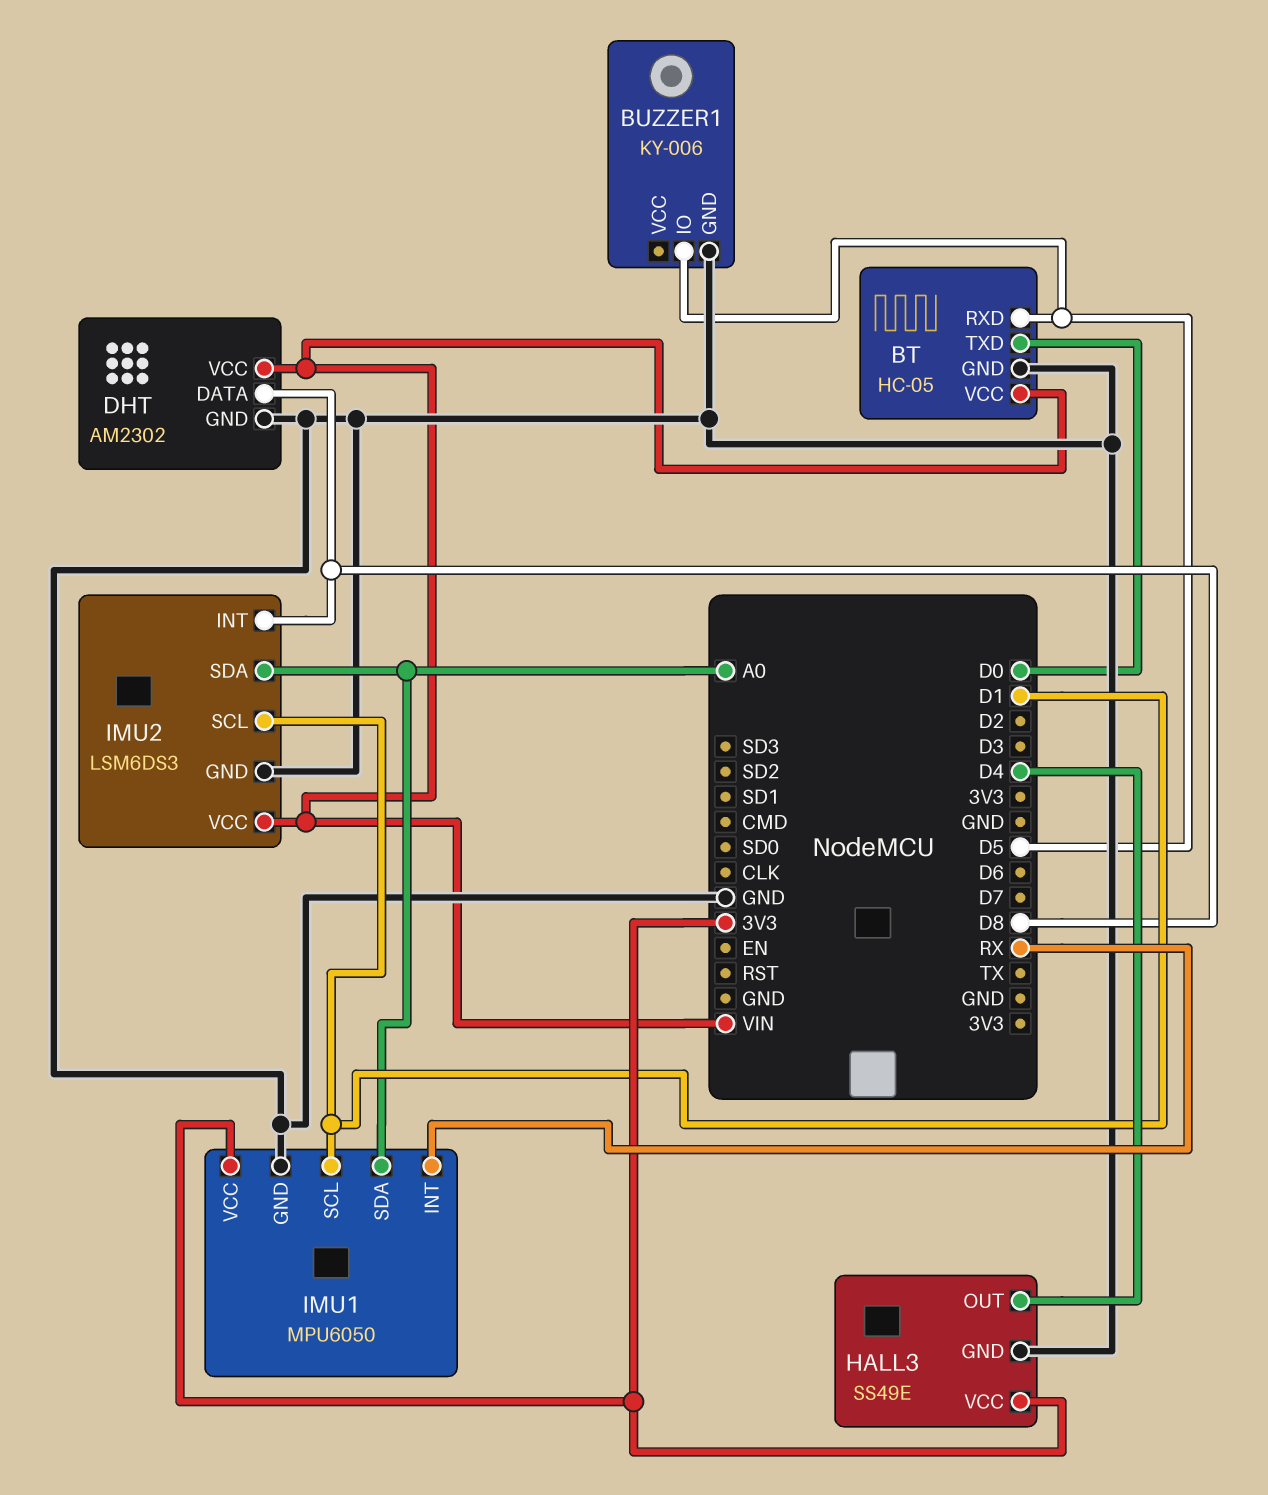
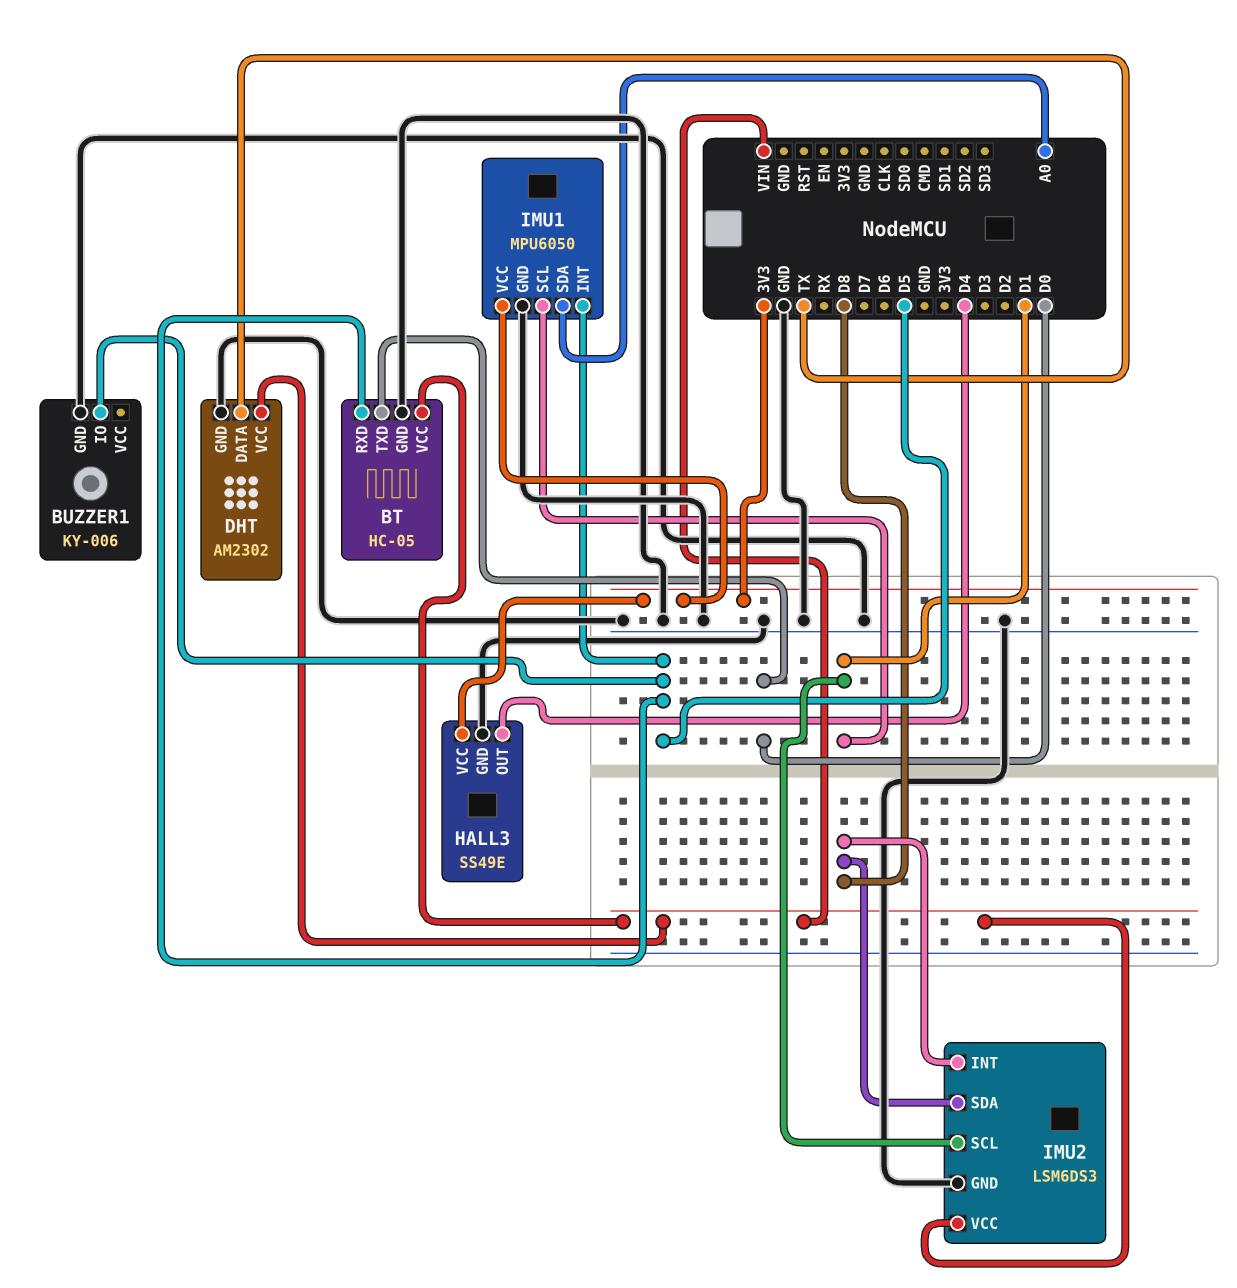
DHT pin DATA: D8 -> TX
IMU1 pin INT: RX -> D5
IMU2 pin SDA: A0 -> D8

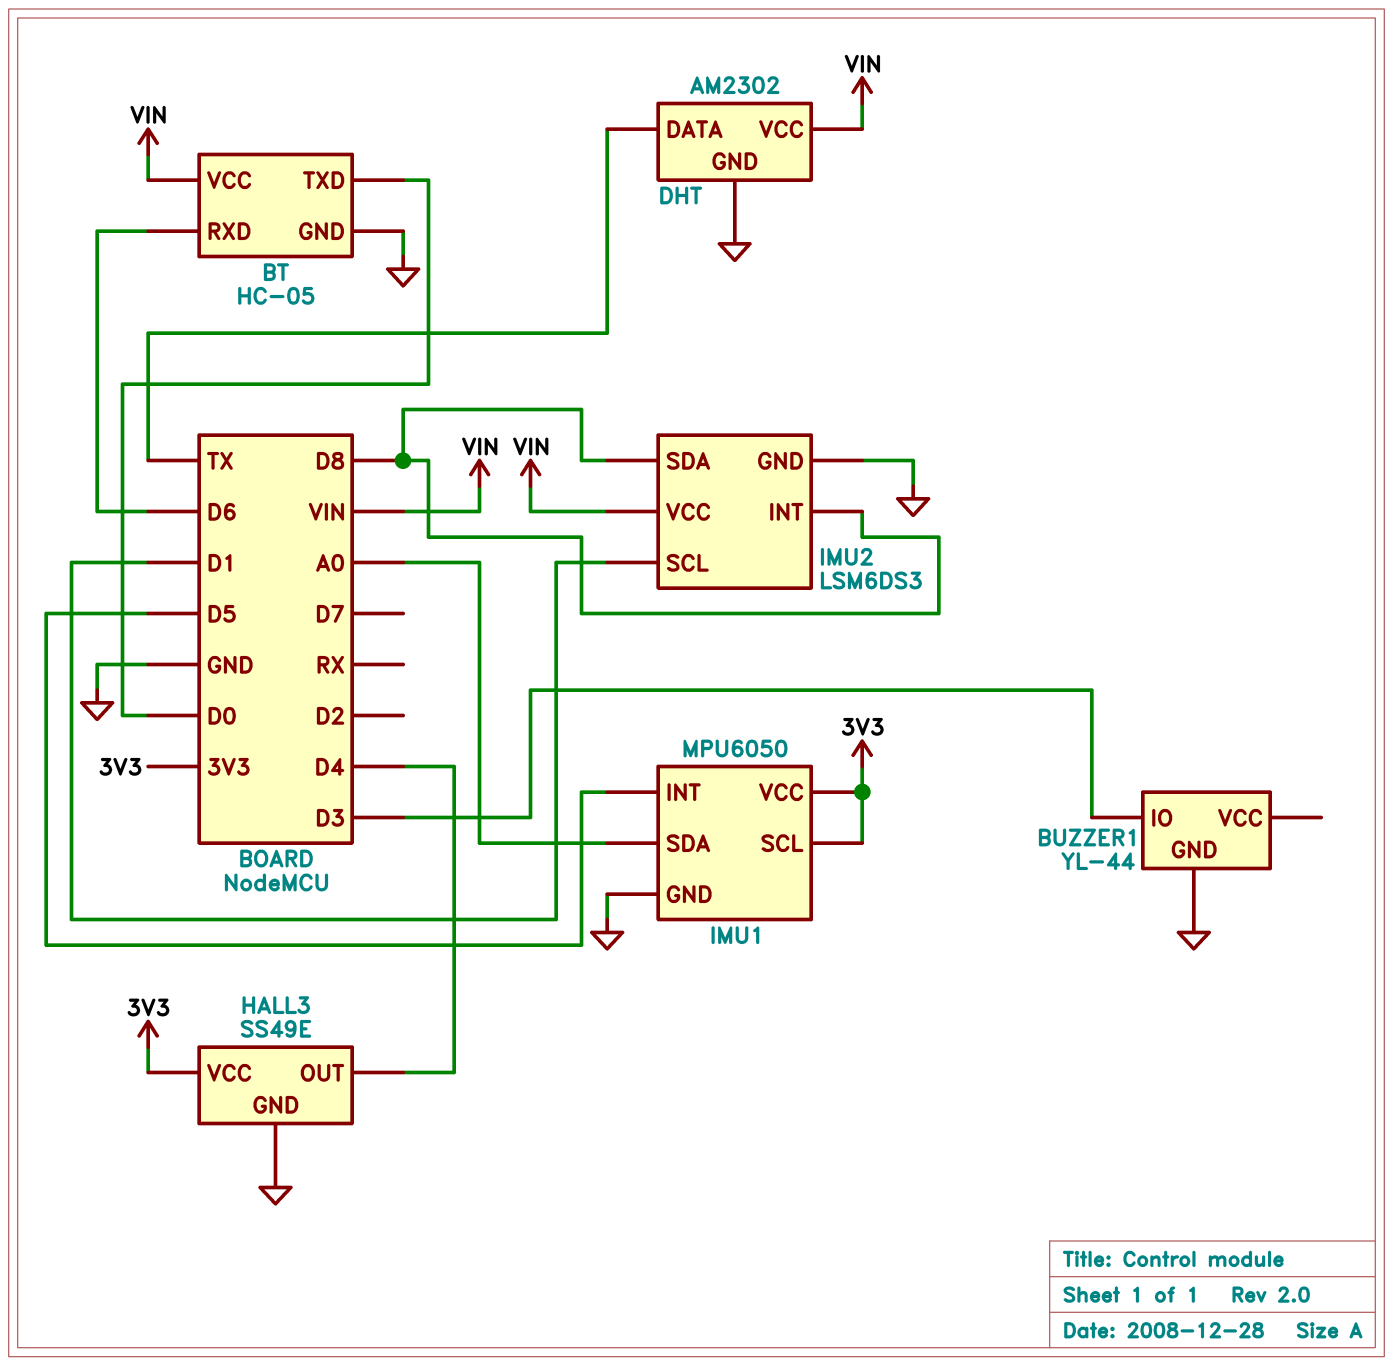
BT pin RXD: D5 -> D6
BUZZER1: KY-006 -> YL-44
BUZZER1 pin IO: D5 -> D3
IMU1 pin SCL: D1 -> 3V3

